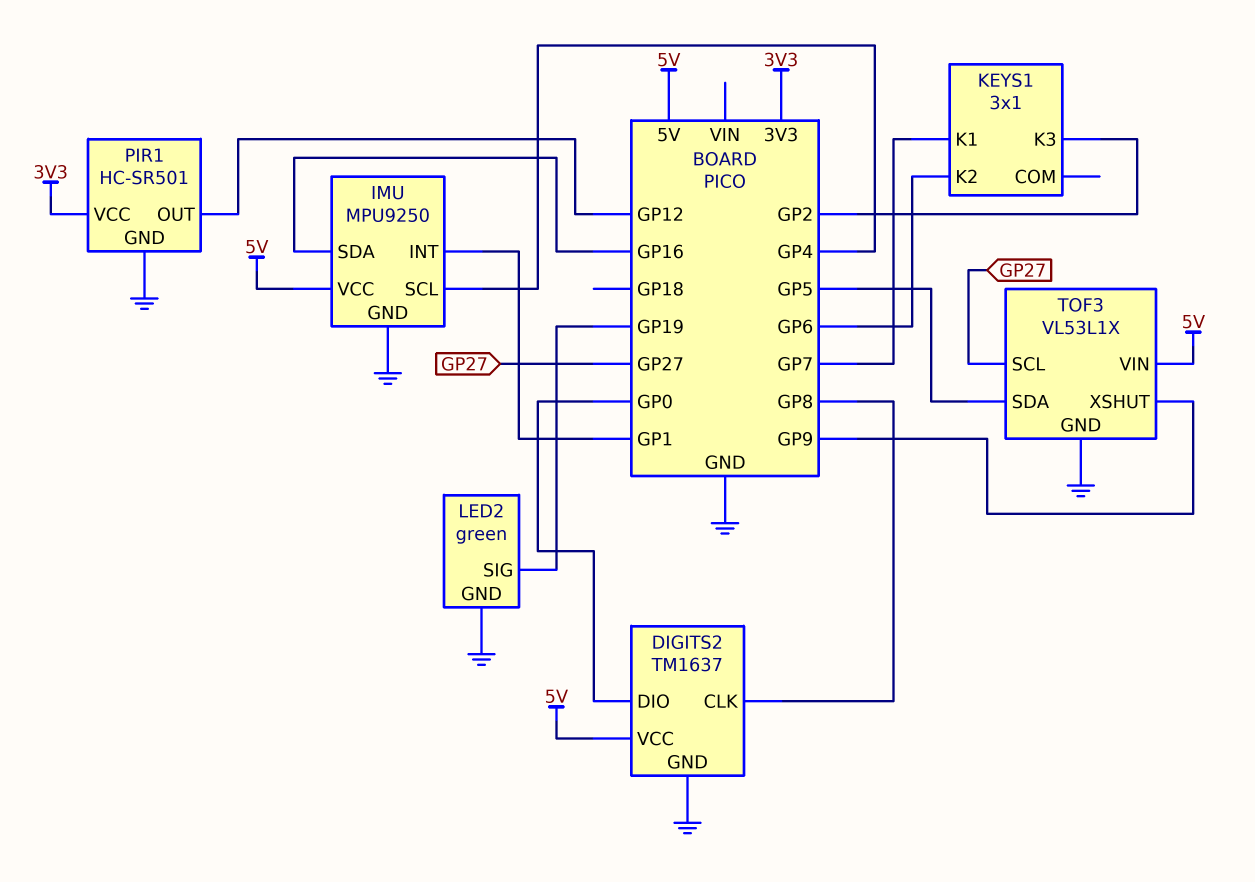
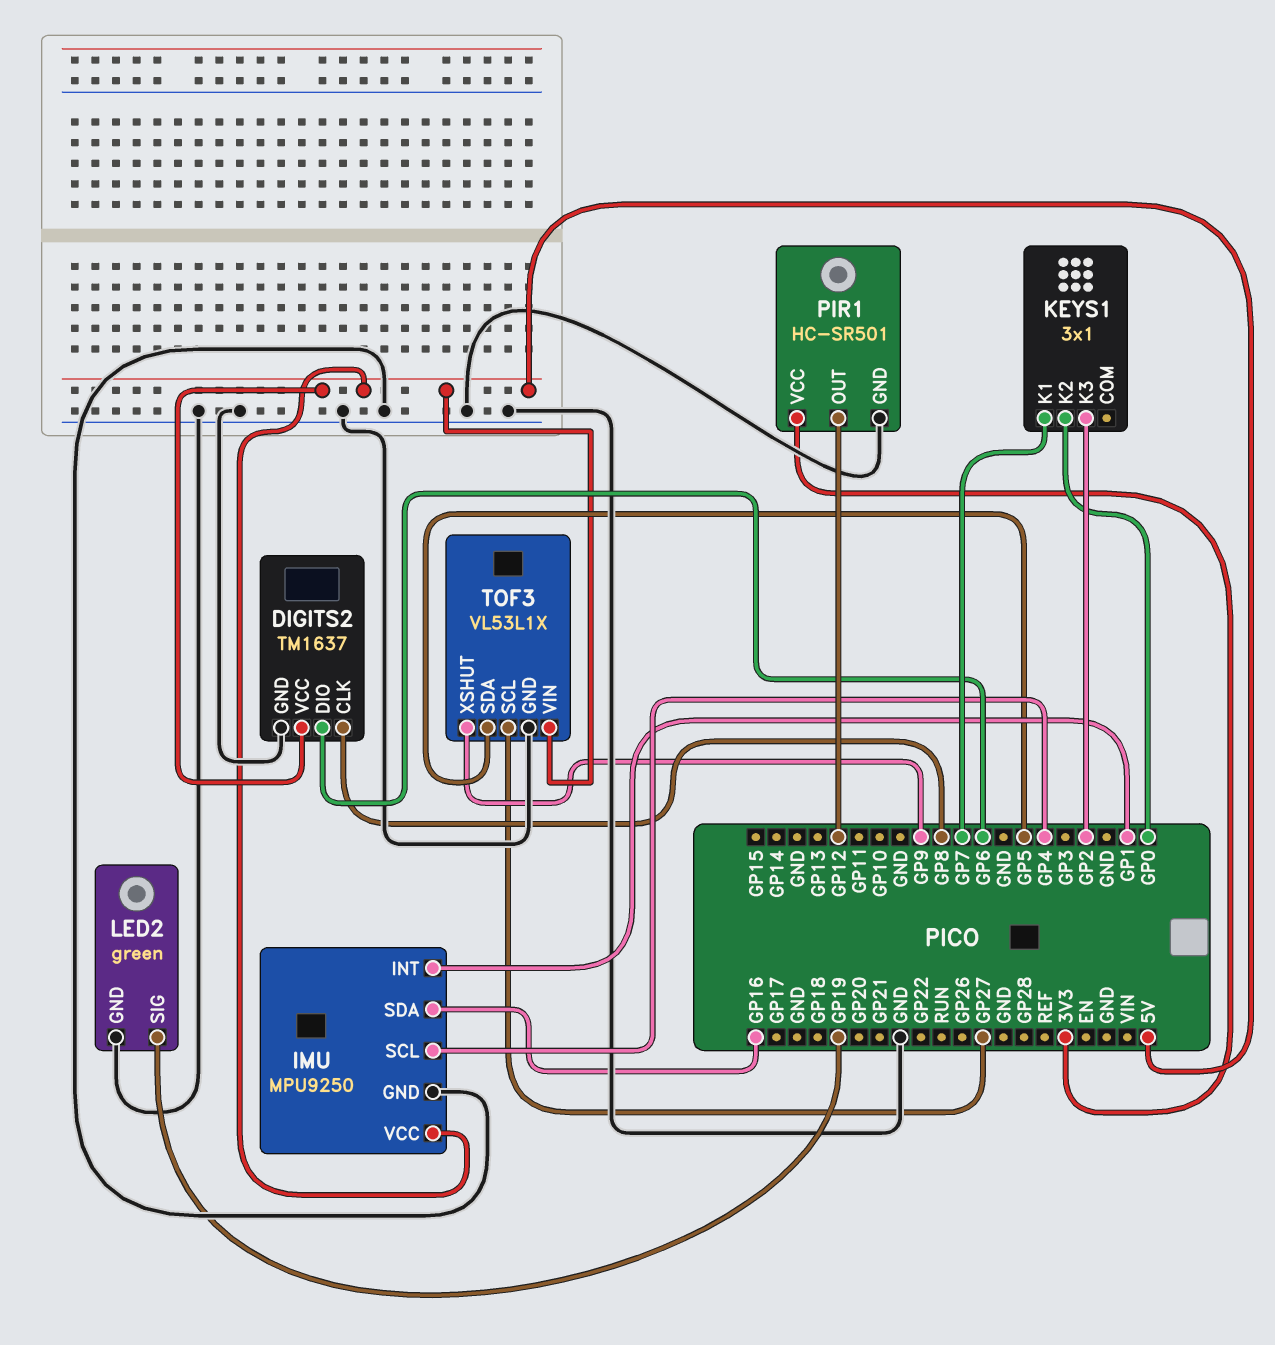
DIGITS2 pin DIO: GP0 -> GP6
KEYS1 pin K2: GP6 -> GP0

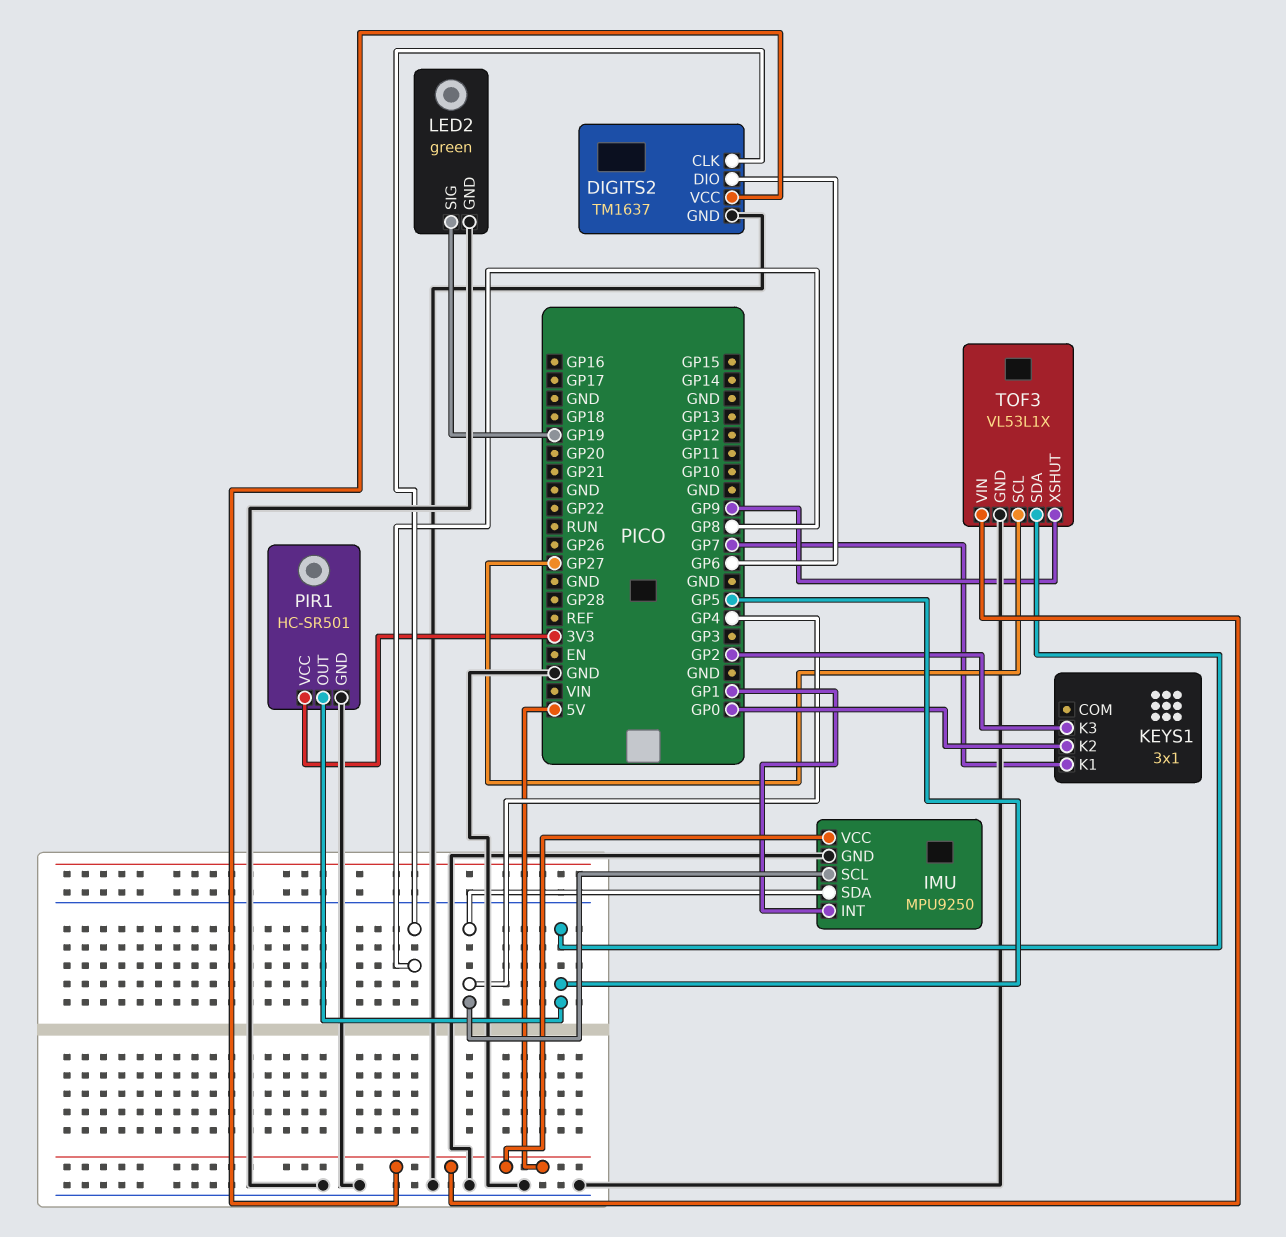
IMU pin SDA: GP16 -> GP4
PIR1 pin OUT: GP12 -> GP5

